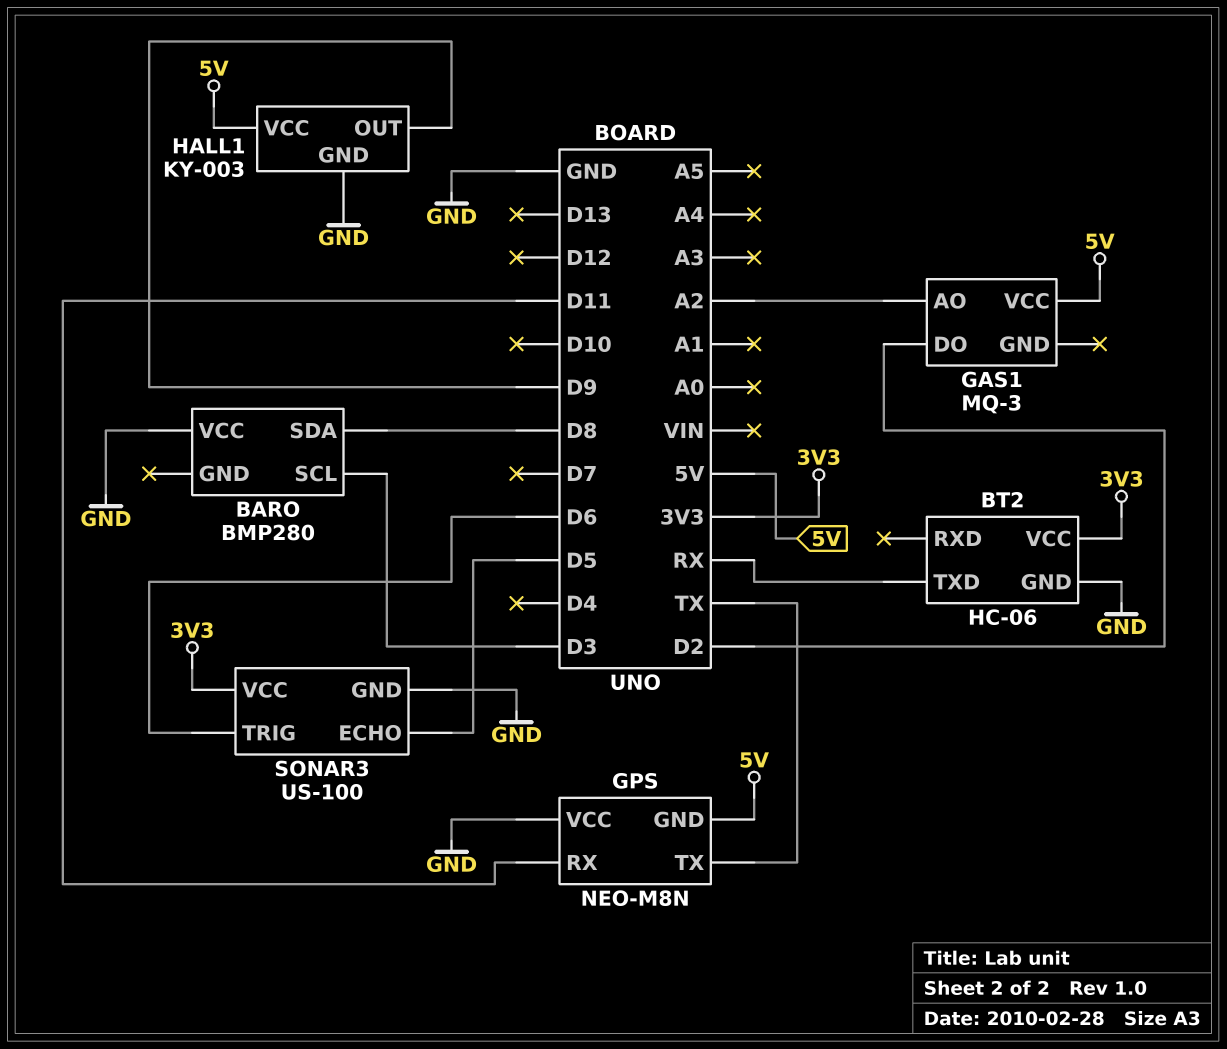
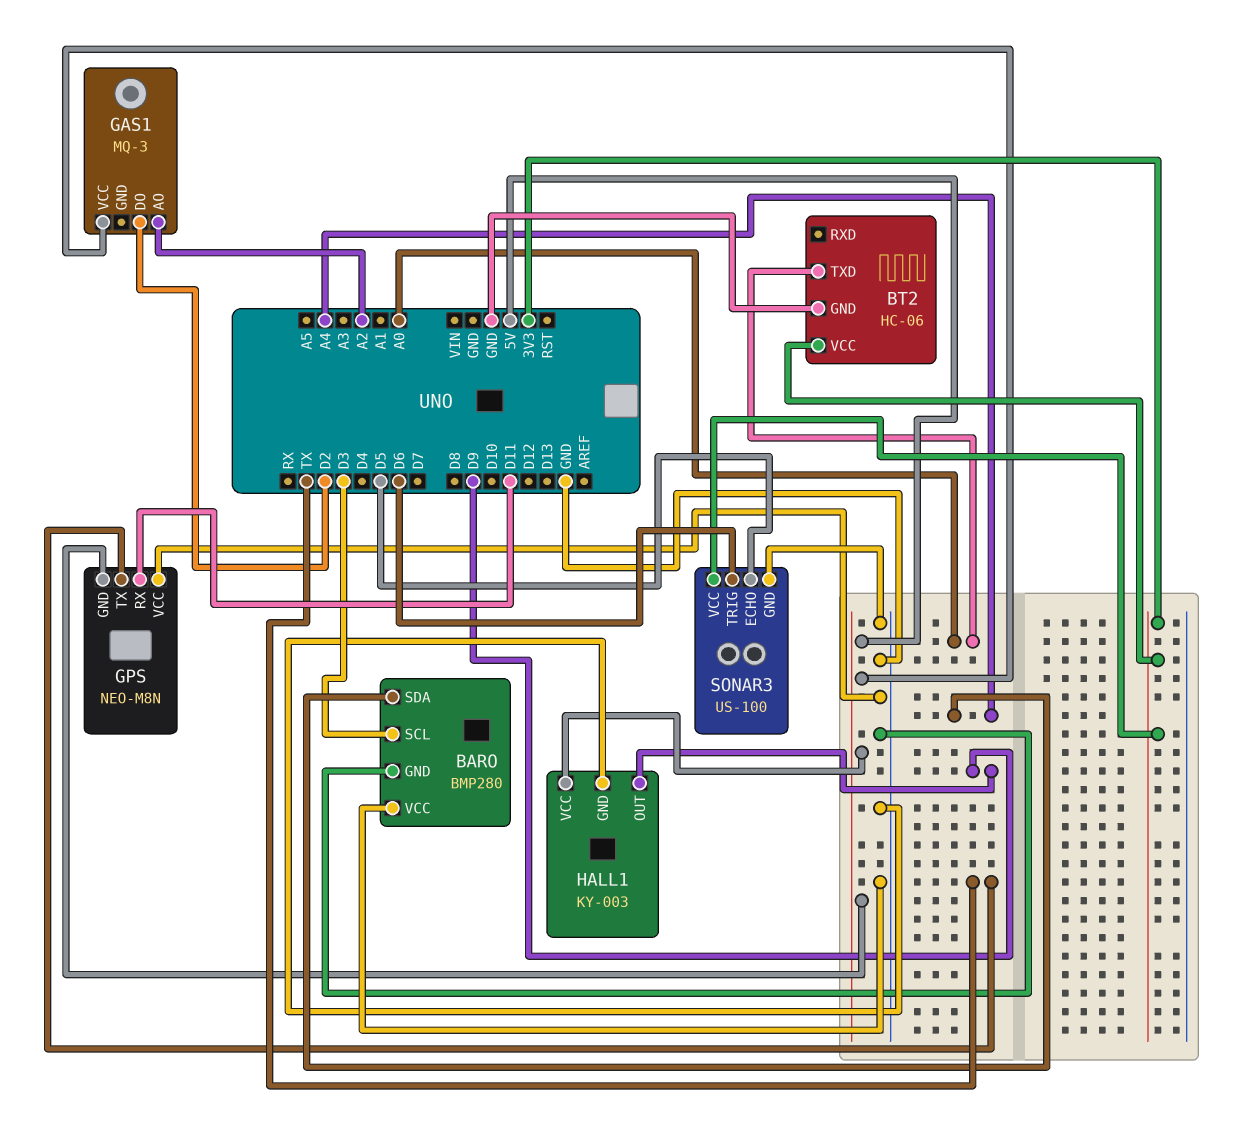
BARO pin GND: none -> GND
BARO pin SDA: D8 -> A4
BT2 pin TXD: RX -> A0

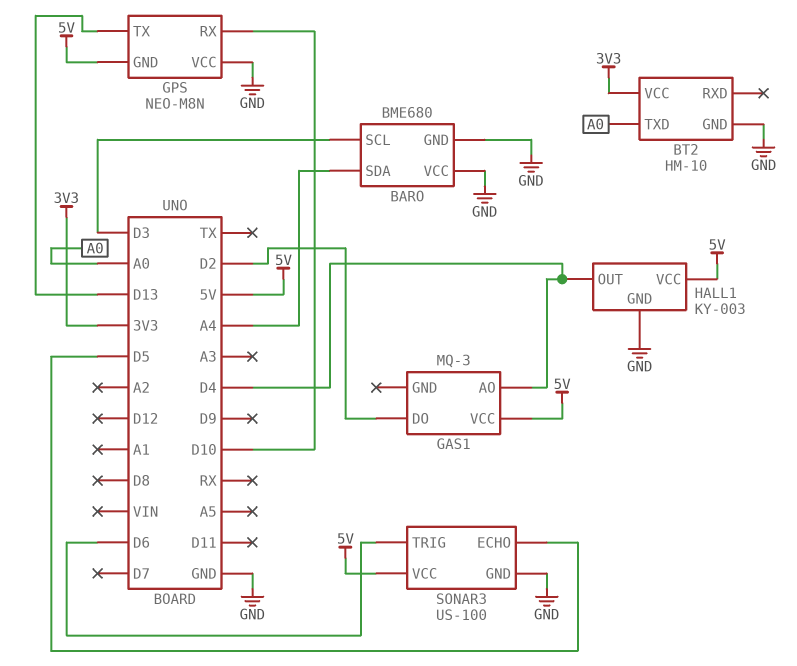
BARO: BMP280 -> BME680
BT2: HC-06 -> HM-10
GAS1 pin AO: A2 -> D4
GPS pin RX: D11 -> D10
GPS pin TX: TX -> D13
HALL1 pin OUT: D9 -> D4
SONAR3 pin VCC: 3V3 -> 5V

